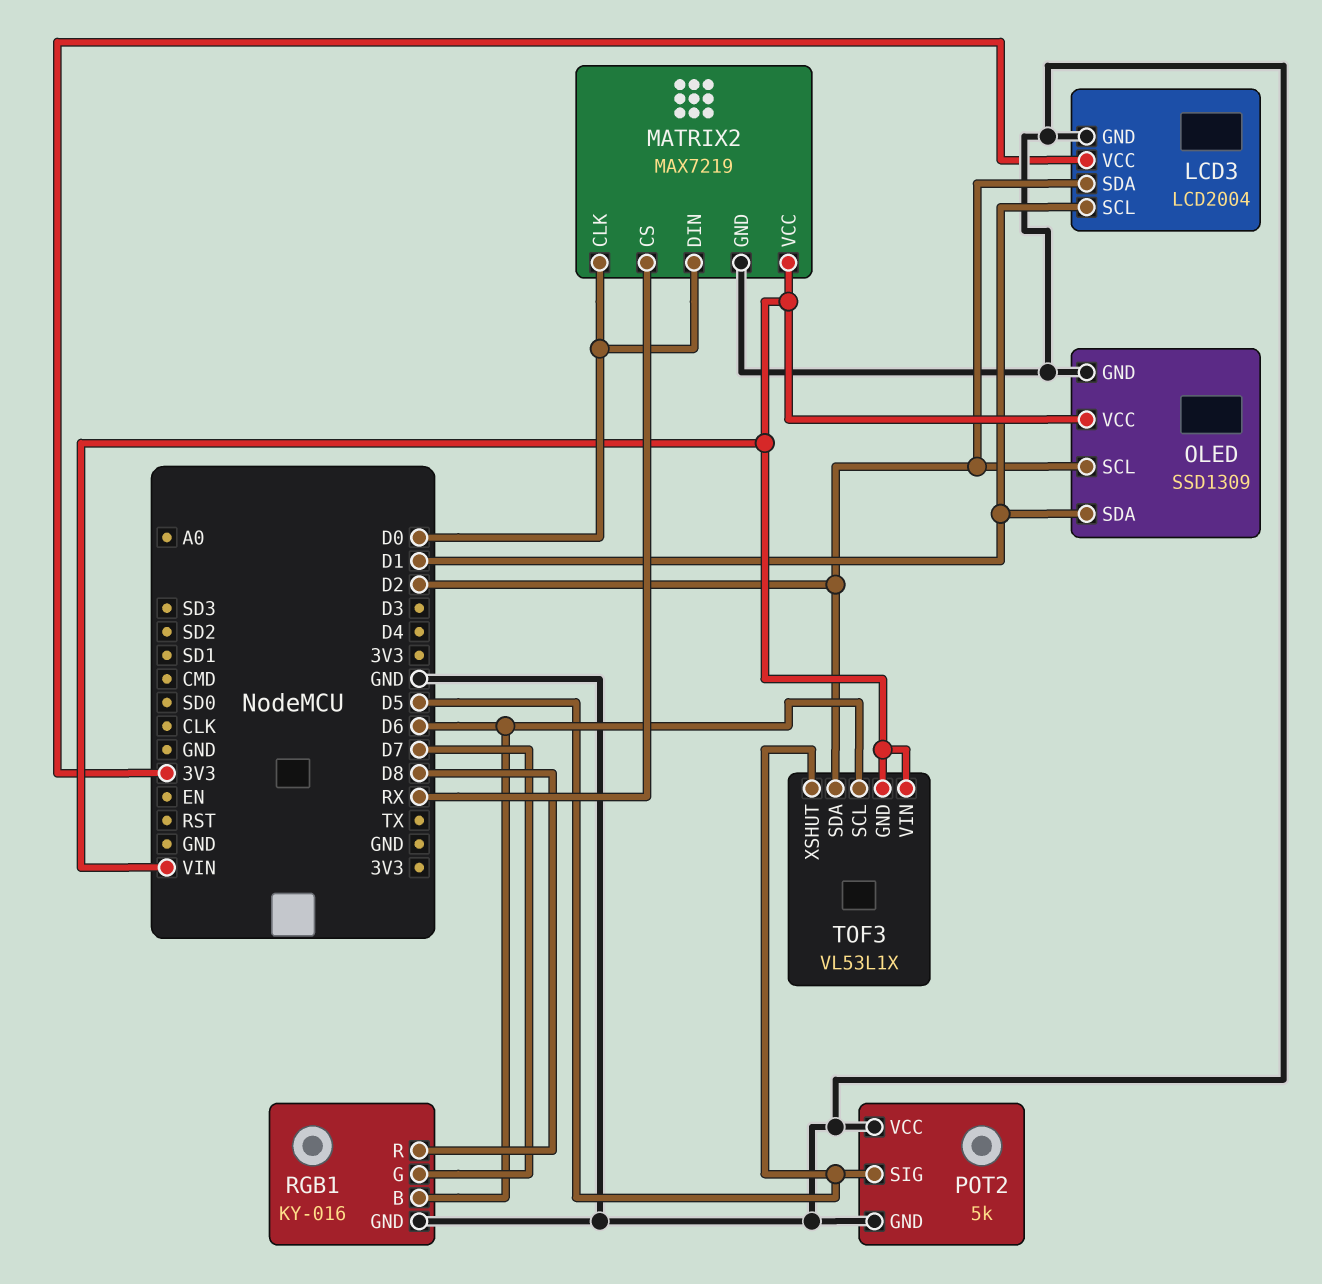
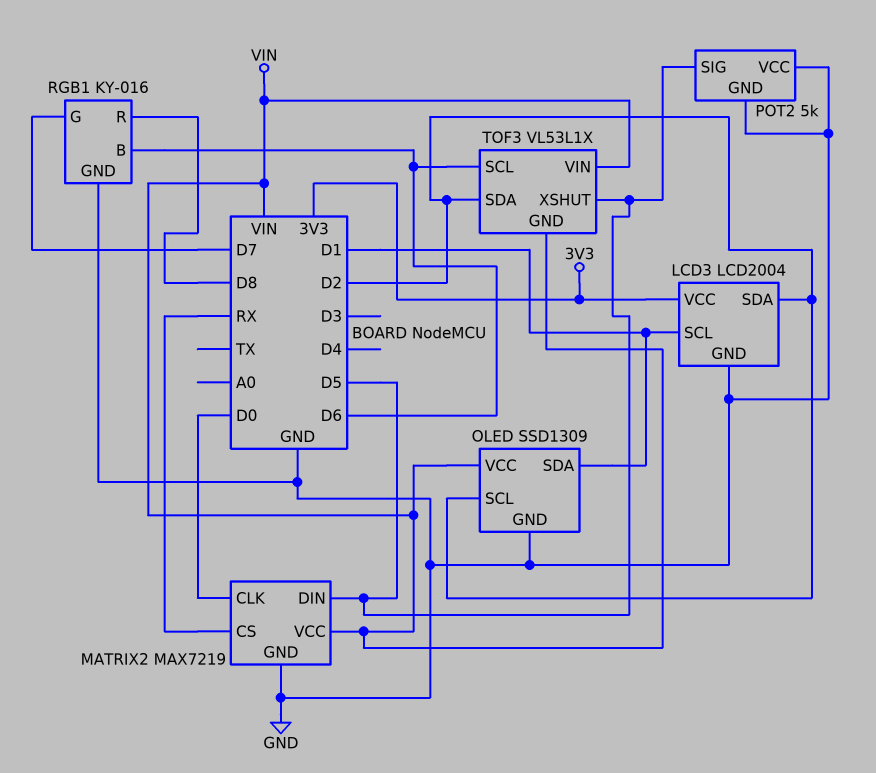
MATRIX2 pin DIN: D0 -> D5

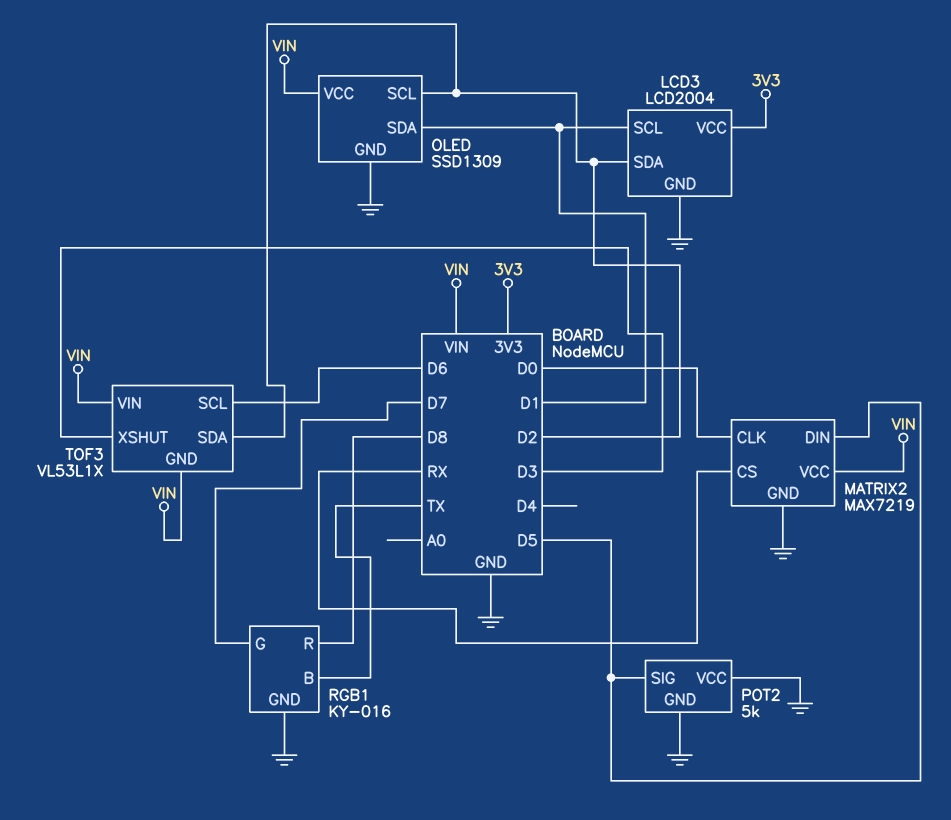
RGB1 pin B: D6 -> TX
TOF3 pin XSHUT: D5 -> D3

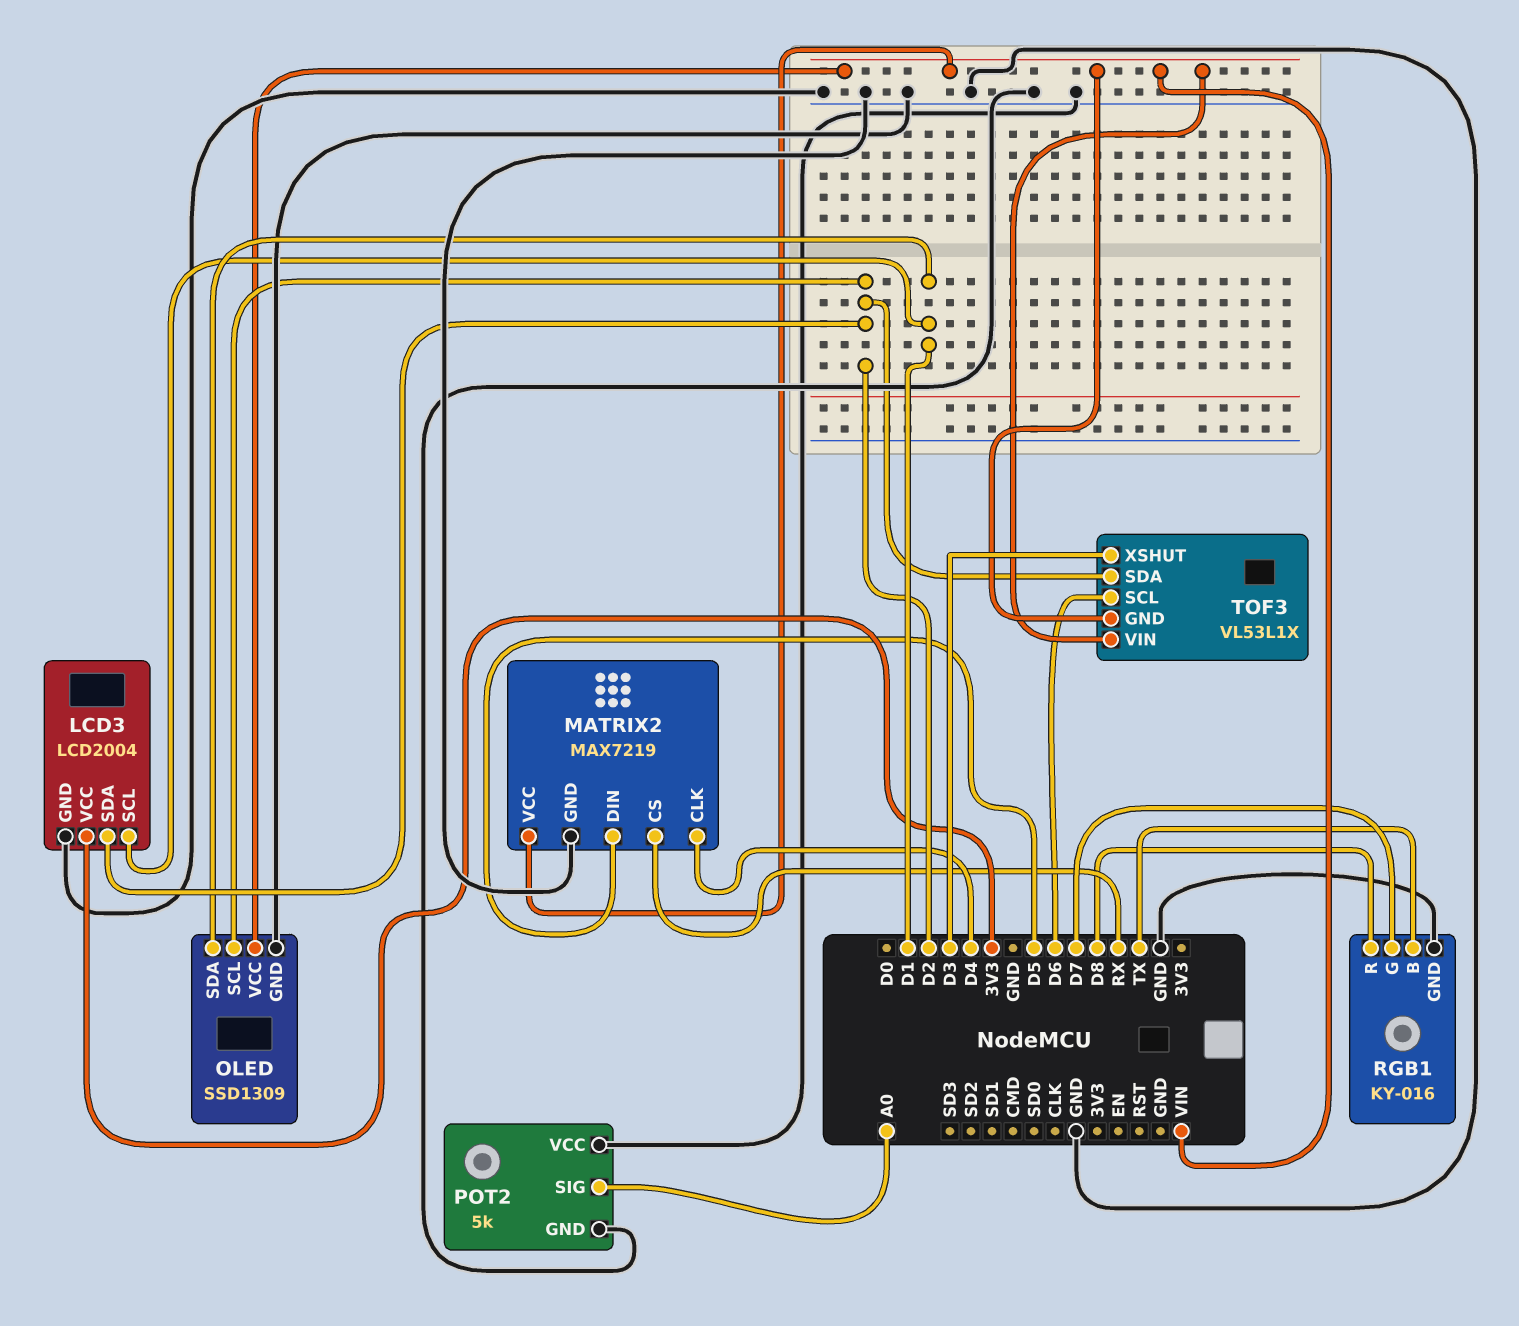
MATRIX2 pin CLK: D0 -> D4
POT2 pin SIG: D5 -> A0

